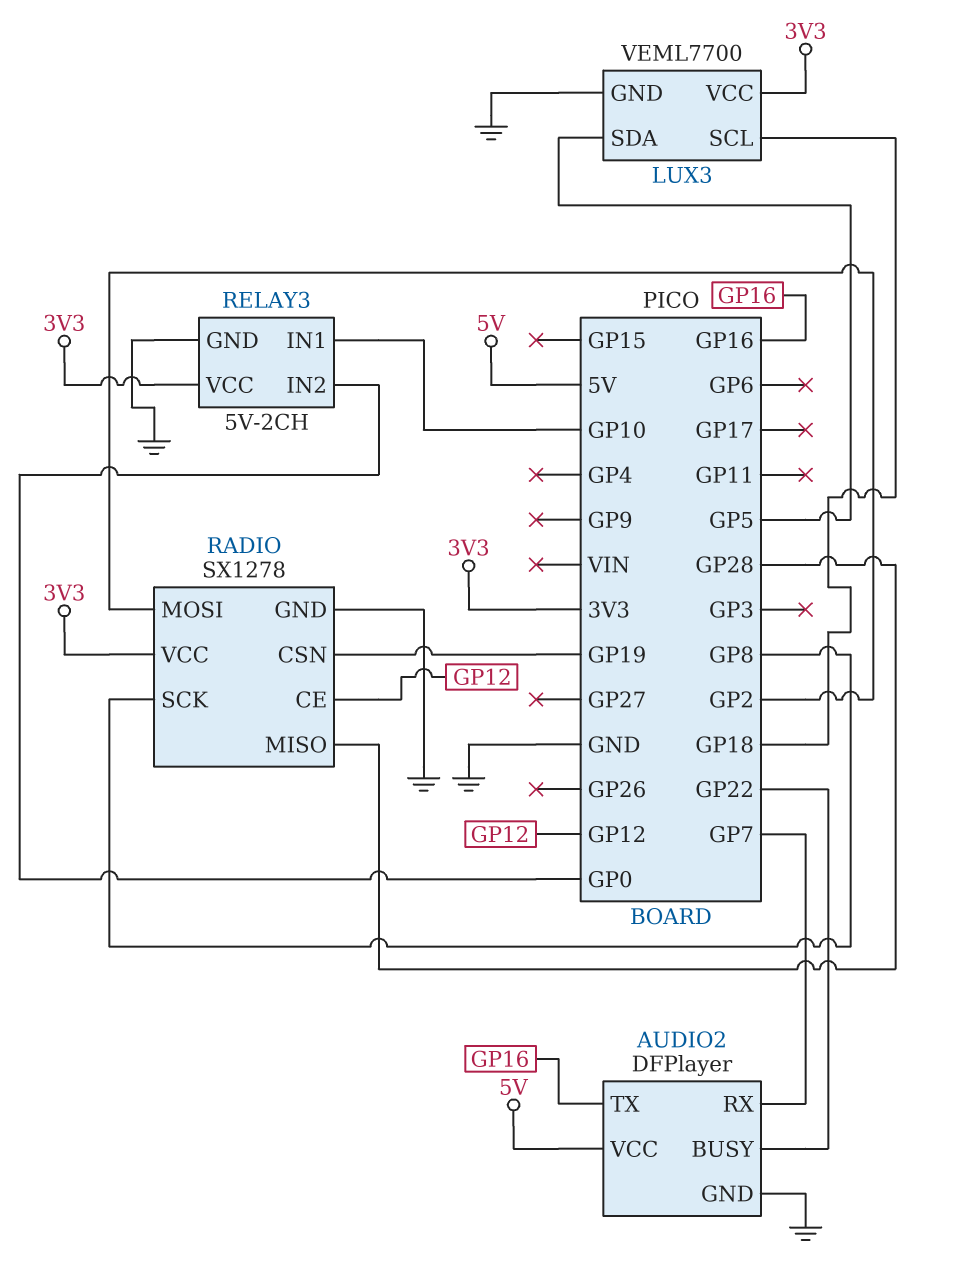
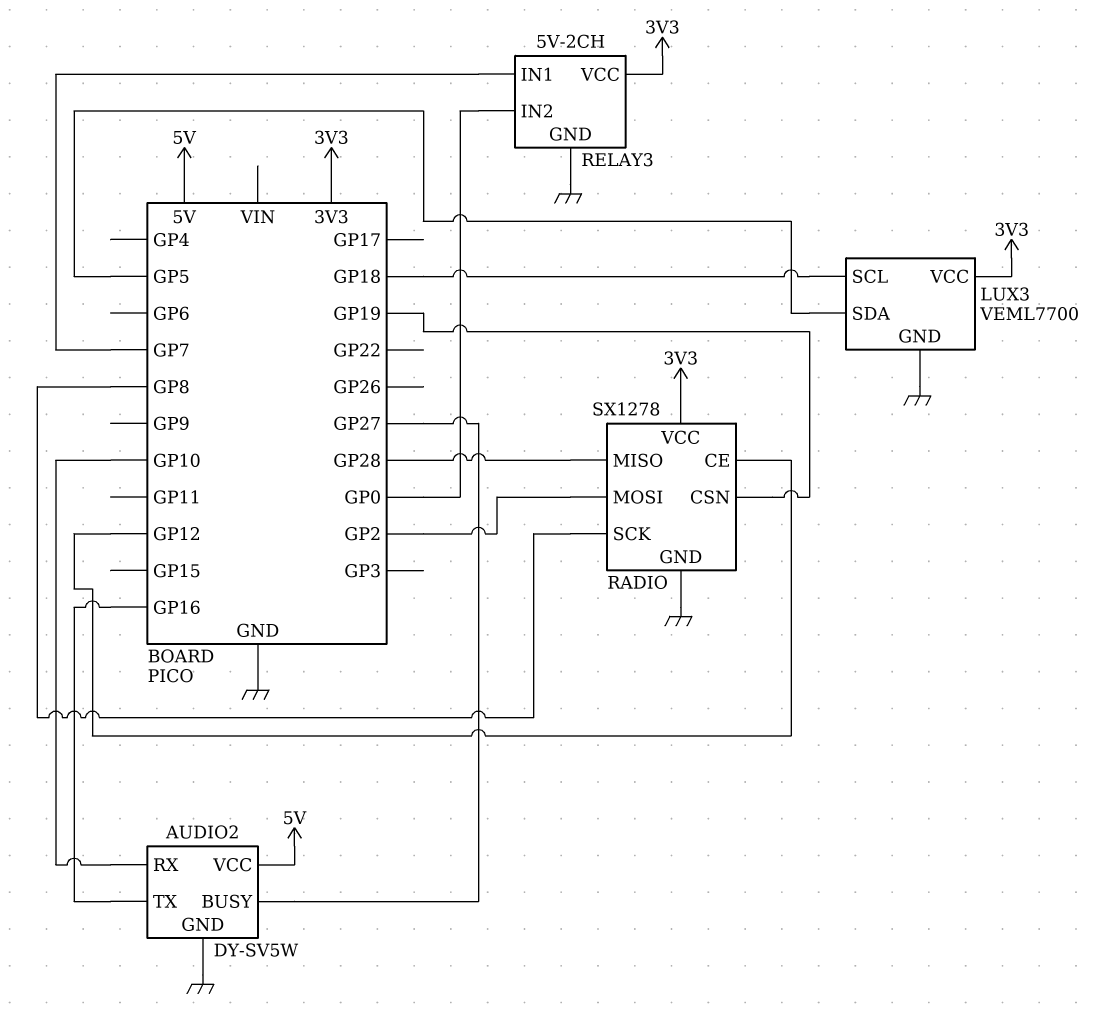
AUDIO2: DFPlayer -> DY-SV5W
AUDIO2 pin BUSY: GP22 -> GP27
AUDIO2 pin RX: GP7 -> GP10
RELAY3 pin IN1: GP10 -> GP7

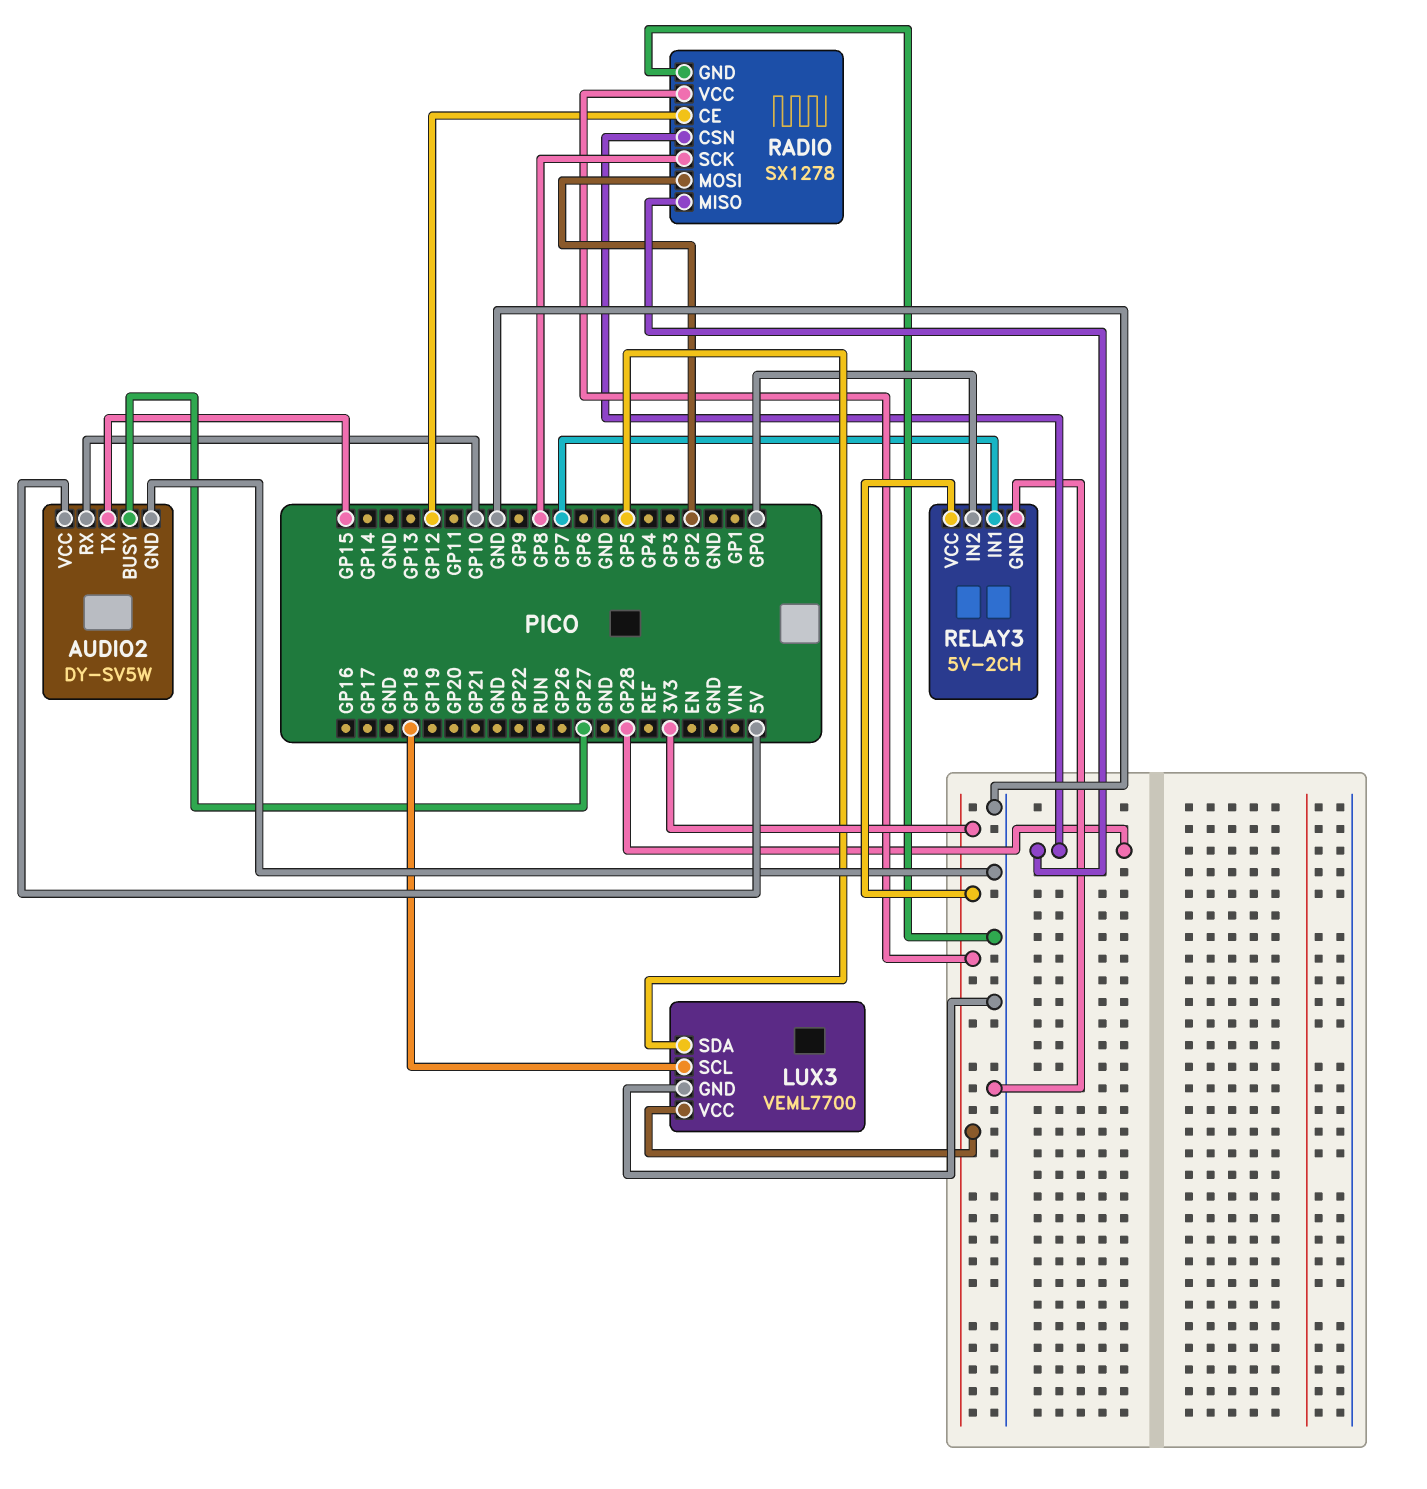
AUDIO2 pin TX: GP16 -> GP15
RADIO pin CSN: GP19 -> GP28

